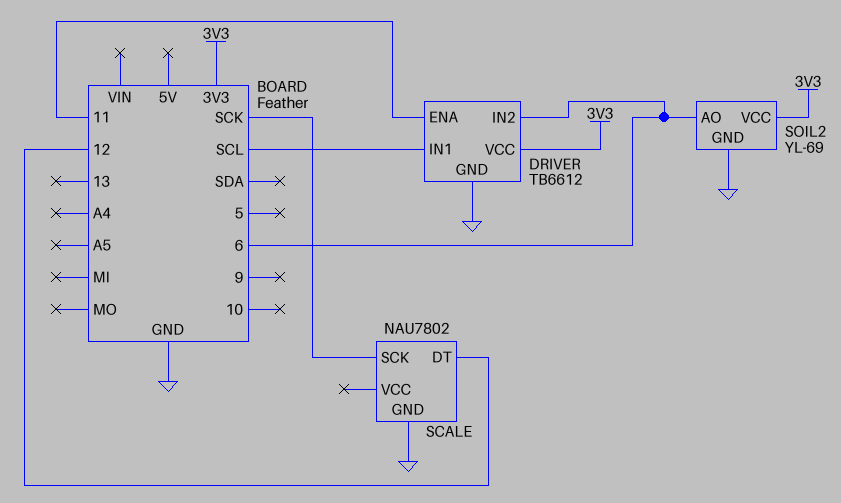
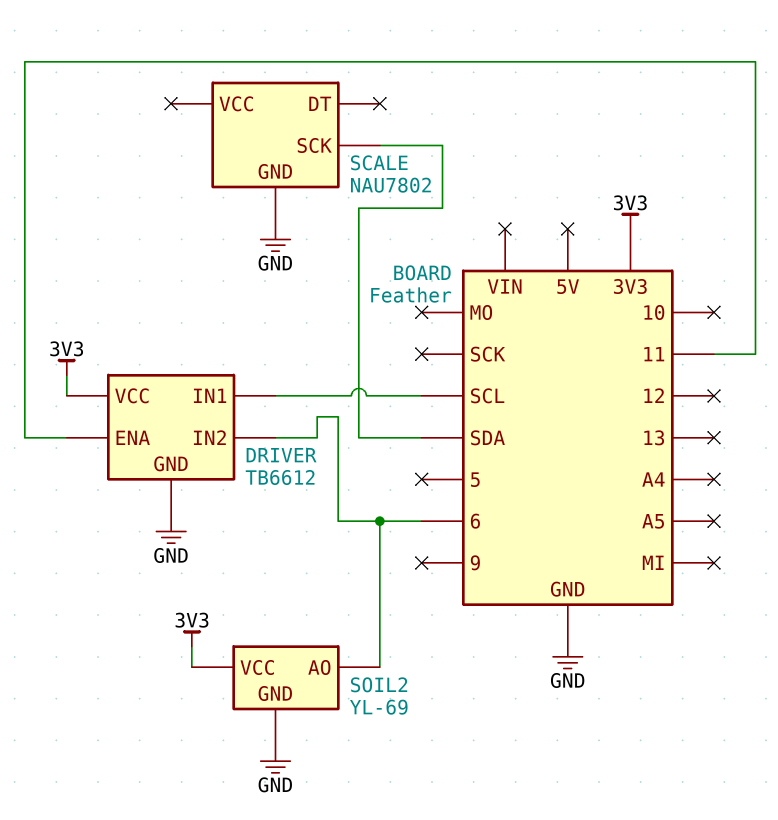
SCALE pin DT: 12 -> none
SCALE pin SCK: SCK -> SDA

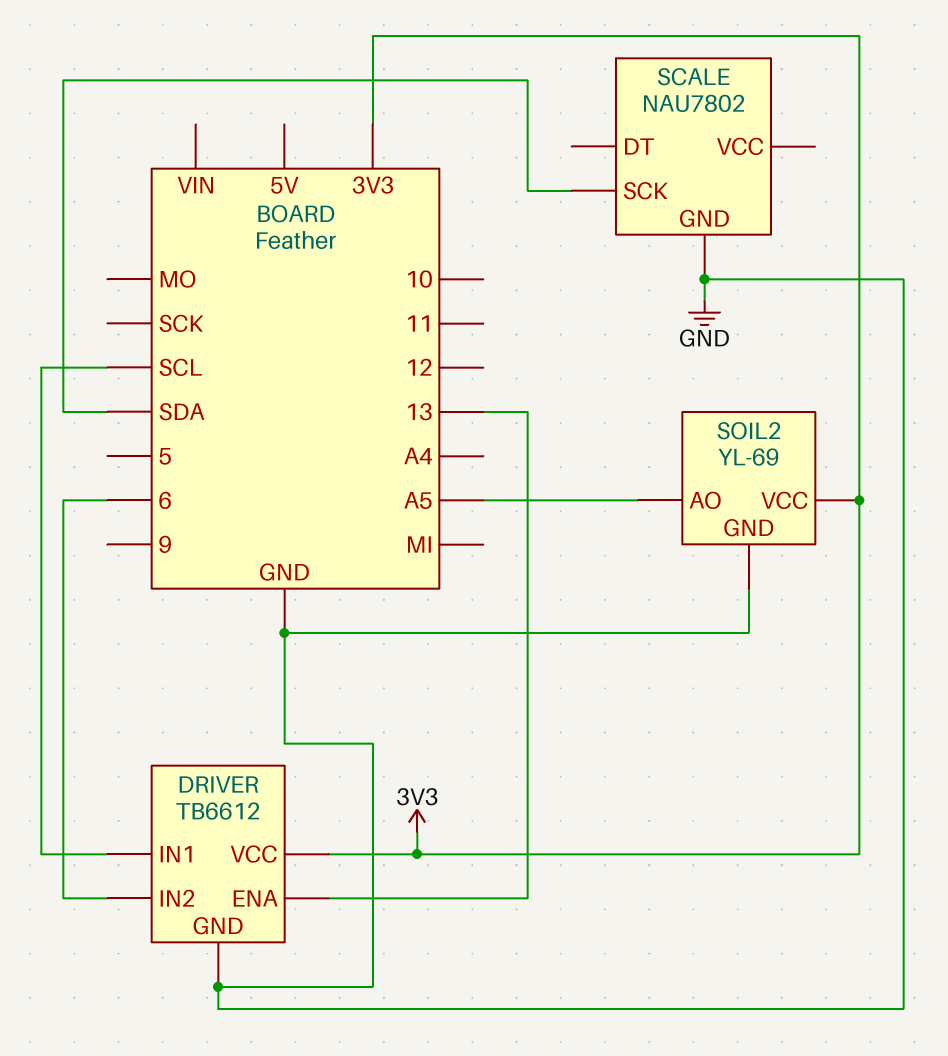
DRIVER pin ENA: 11 -> 13
SOIL2 pin AO: 6 -> A5

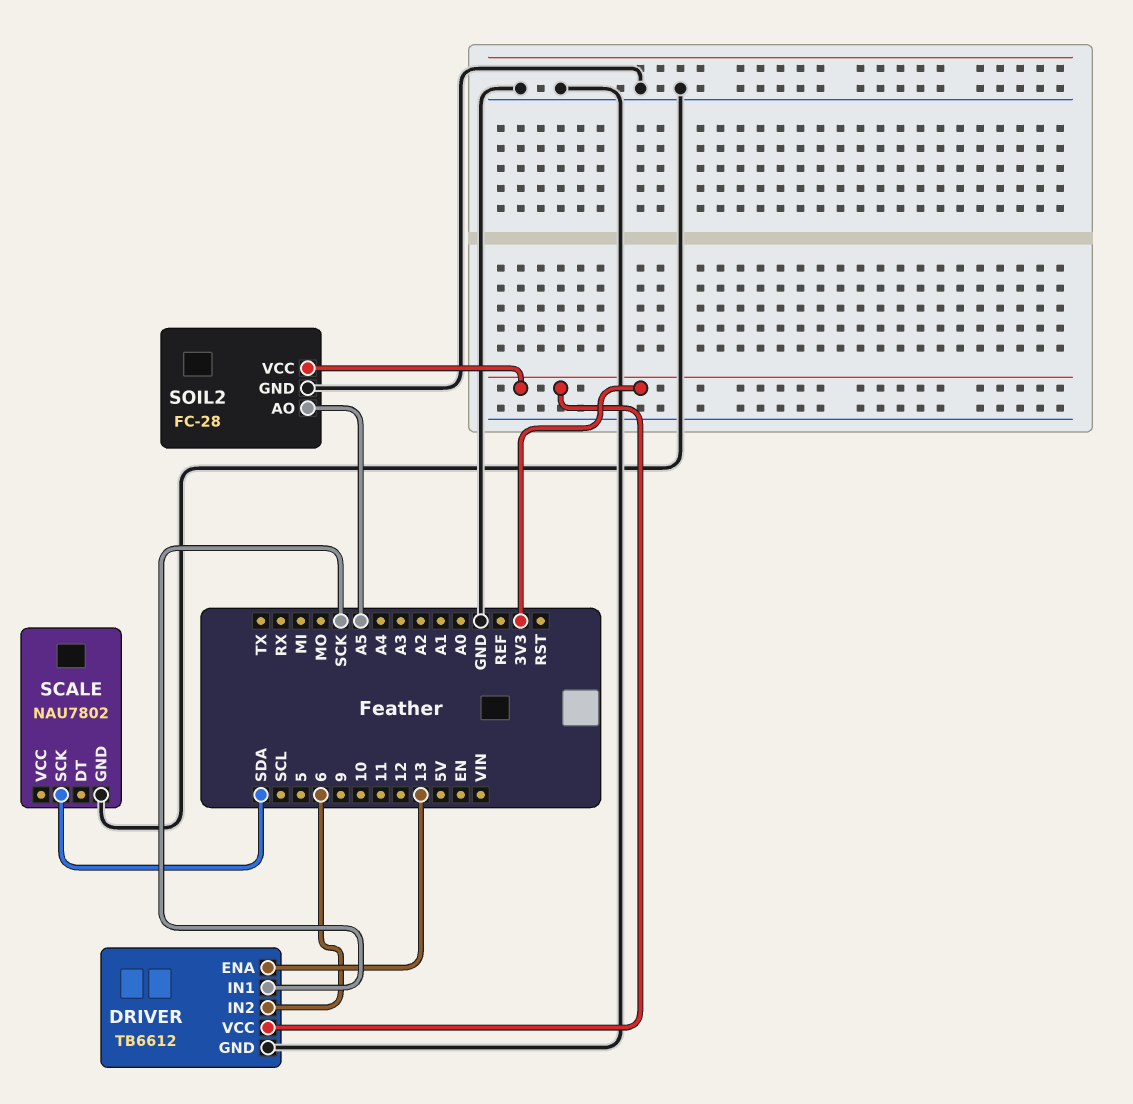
DRIVER pin IN1: SCL -> SCK
SOIL2: YL-69 -> FC-28

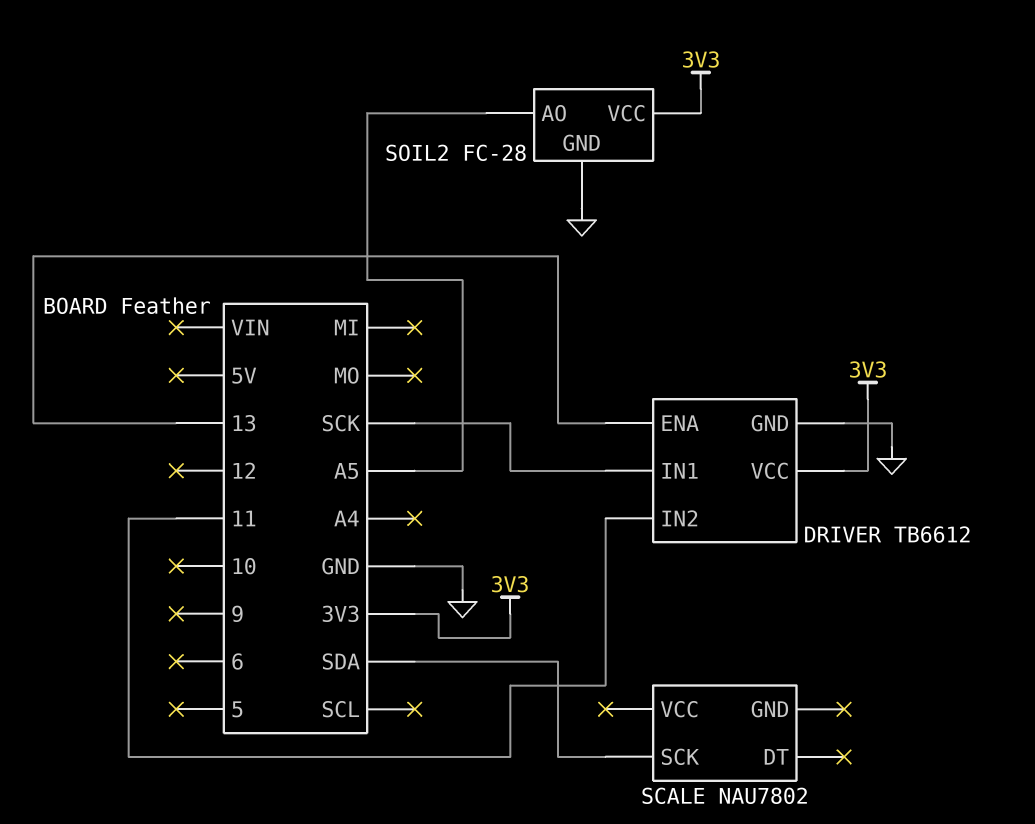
DRIVER pin IN2: 6 -> 11
SCALE pin GND: GND -> none

